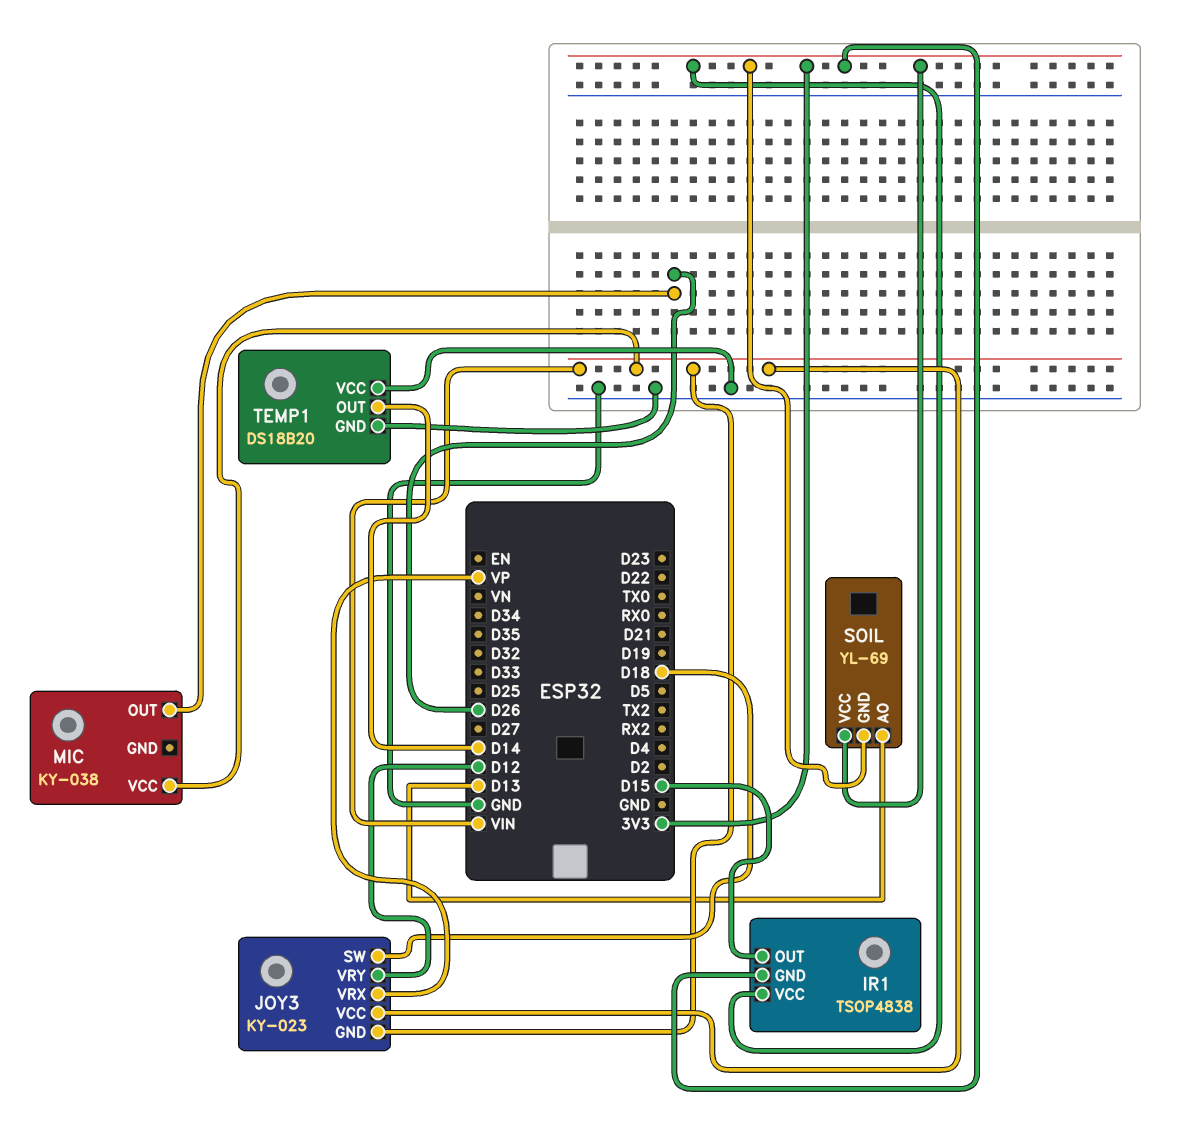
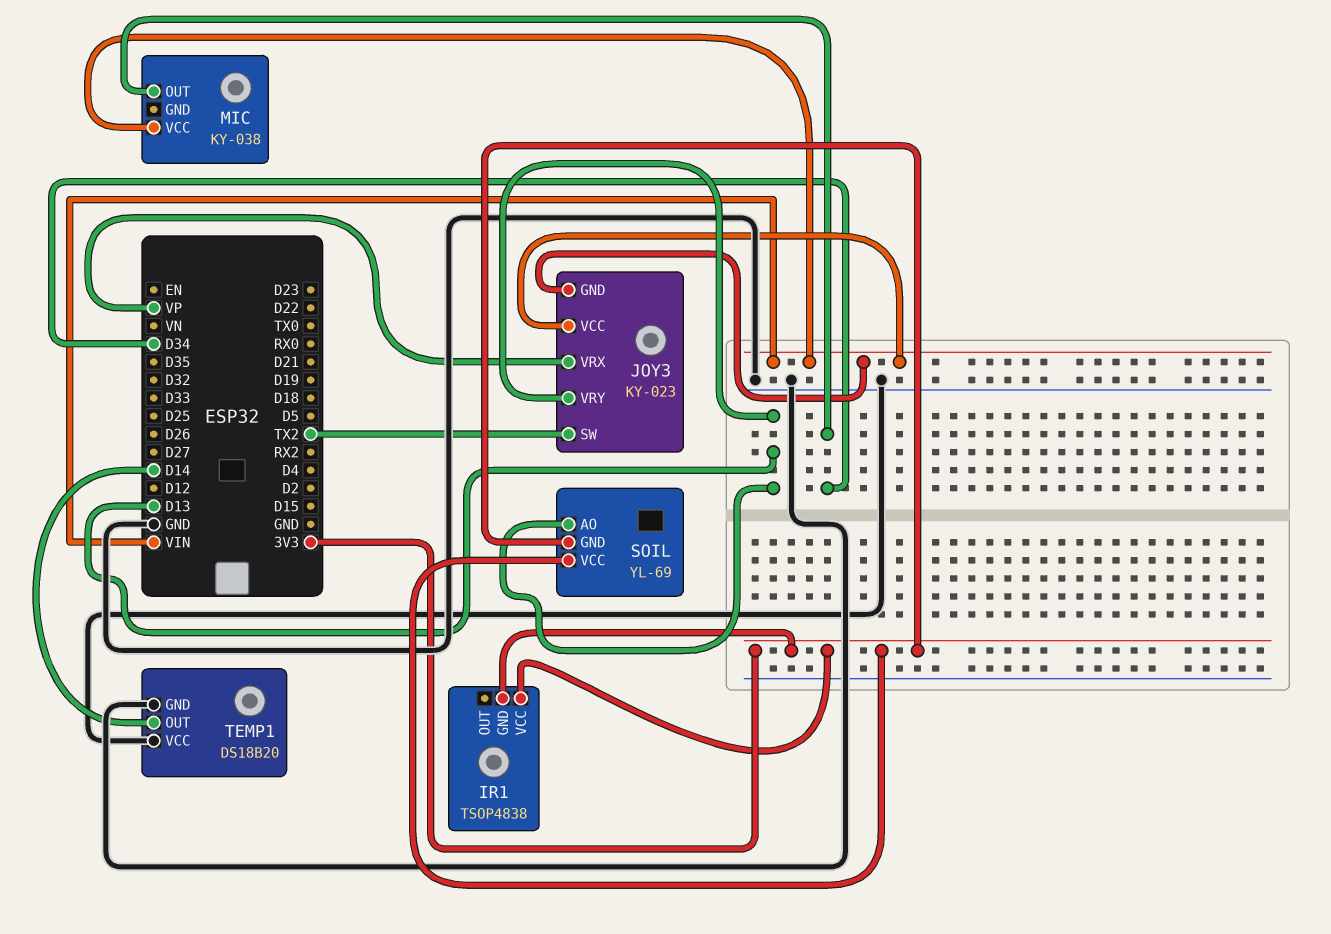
IR1 pin OUT: D15 -> none
JOY3 pin SW: D18 -> TX2
JOY3 pin VRY: D12 -> D13
MIC pin OUT: D26 -> D34

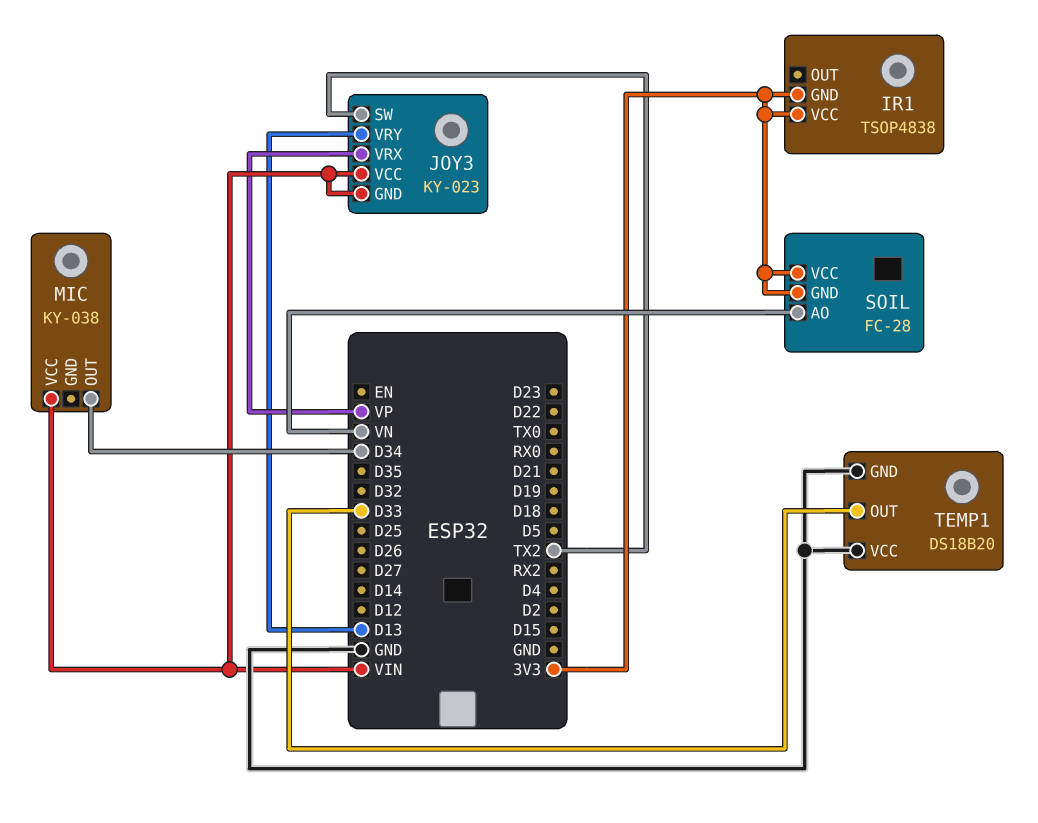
SOIL: YL-69 -> FC-28
SOIL pin AO: D13 -> VN
TEMP1 pin OUT: D14 -> D33

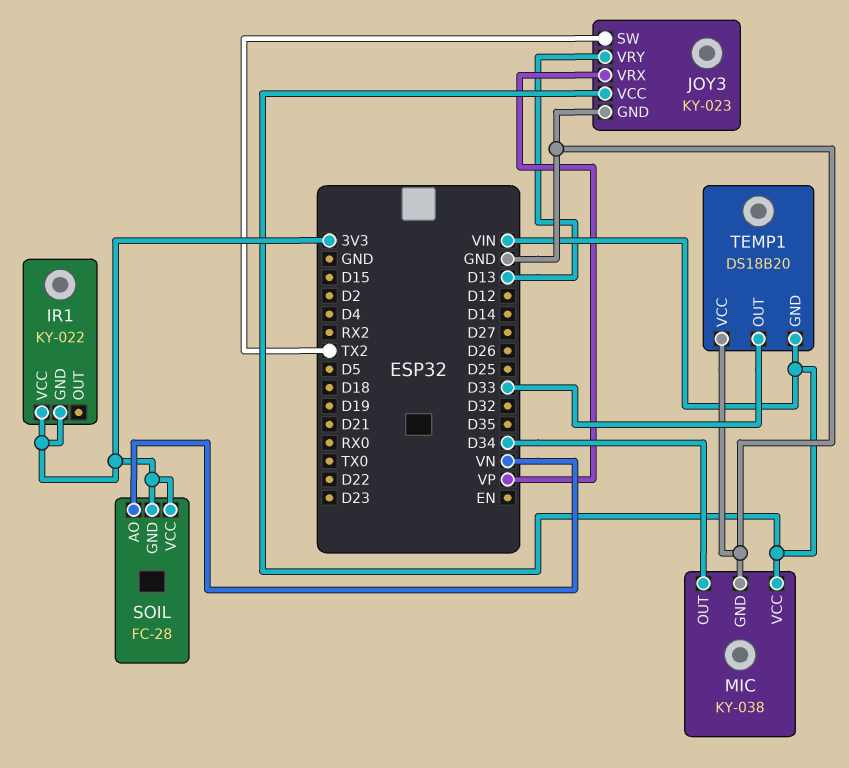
IR1: TSOP4838 -> KY-022
JOY3 pin GND: VIN -> GND
MIC pin GND: none -> GND
TEMP1 pin GND: GND -> VIN

